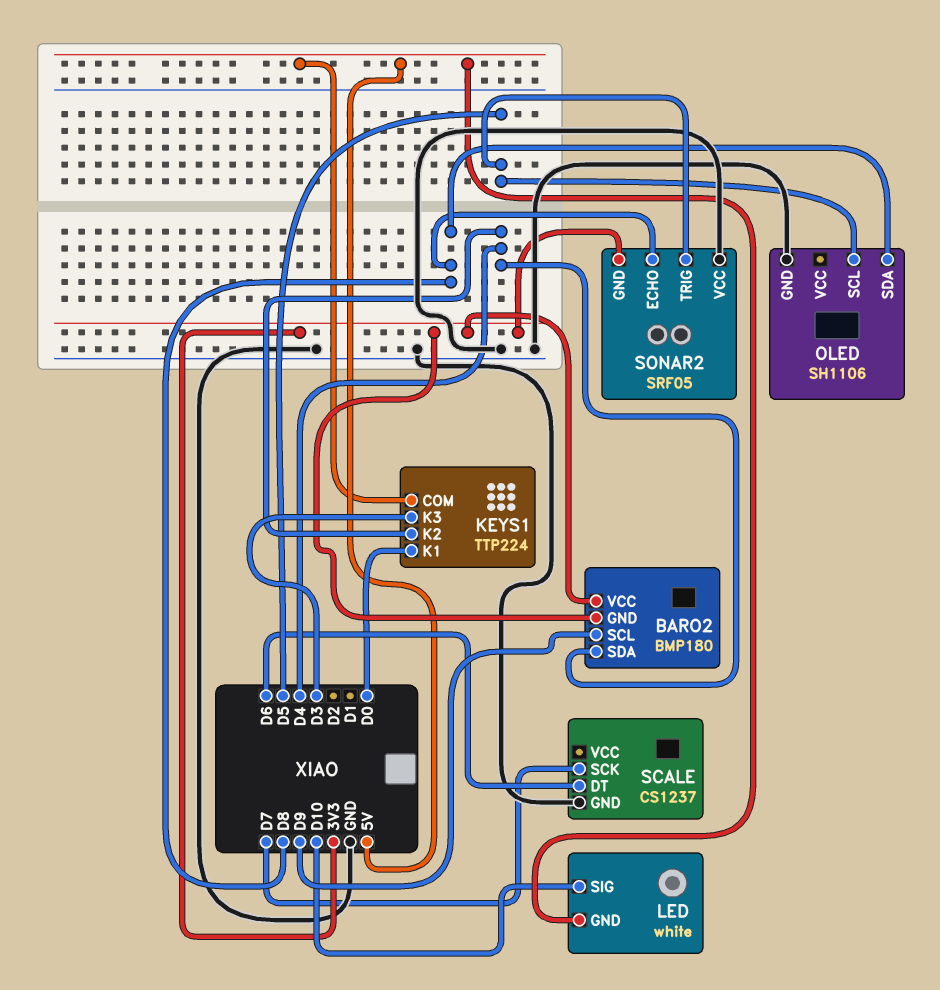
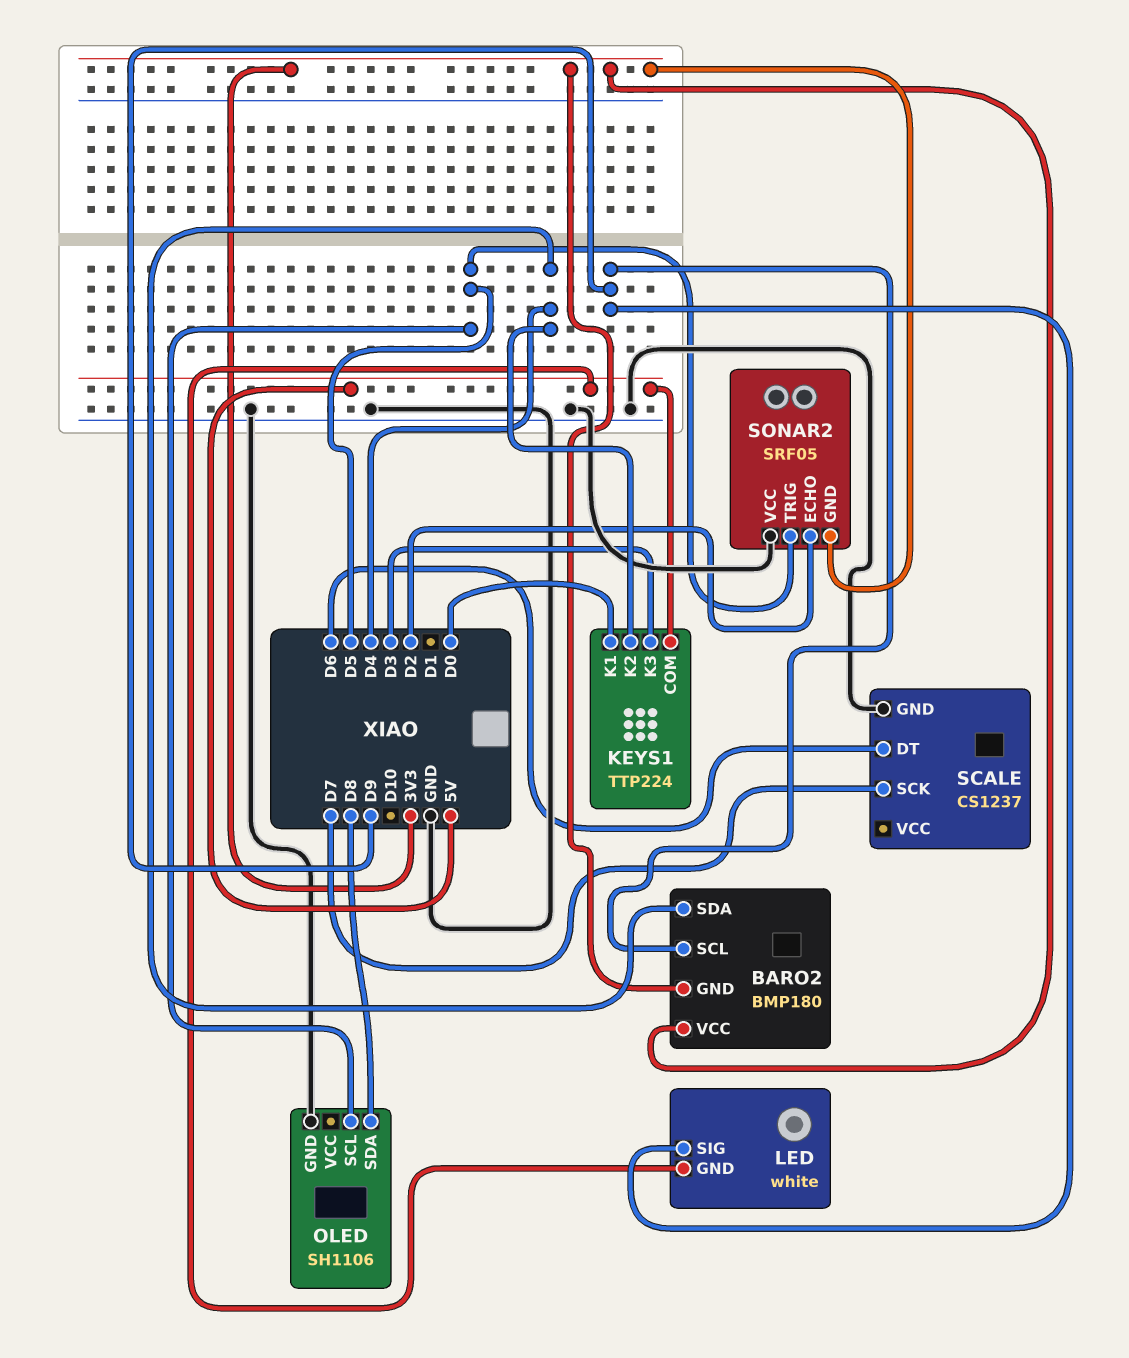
LED pin SIG: D10 -> D9
SONAR2 pin ECHO: D8 -> D2

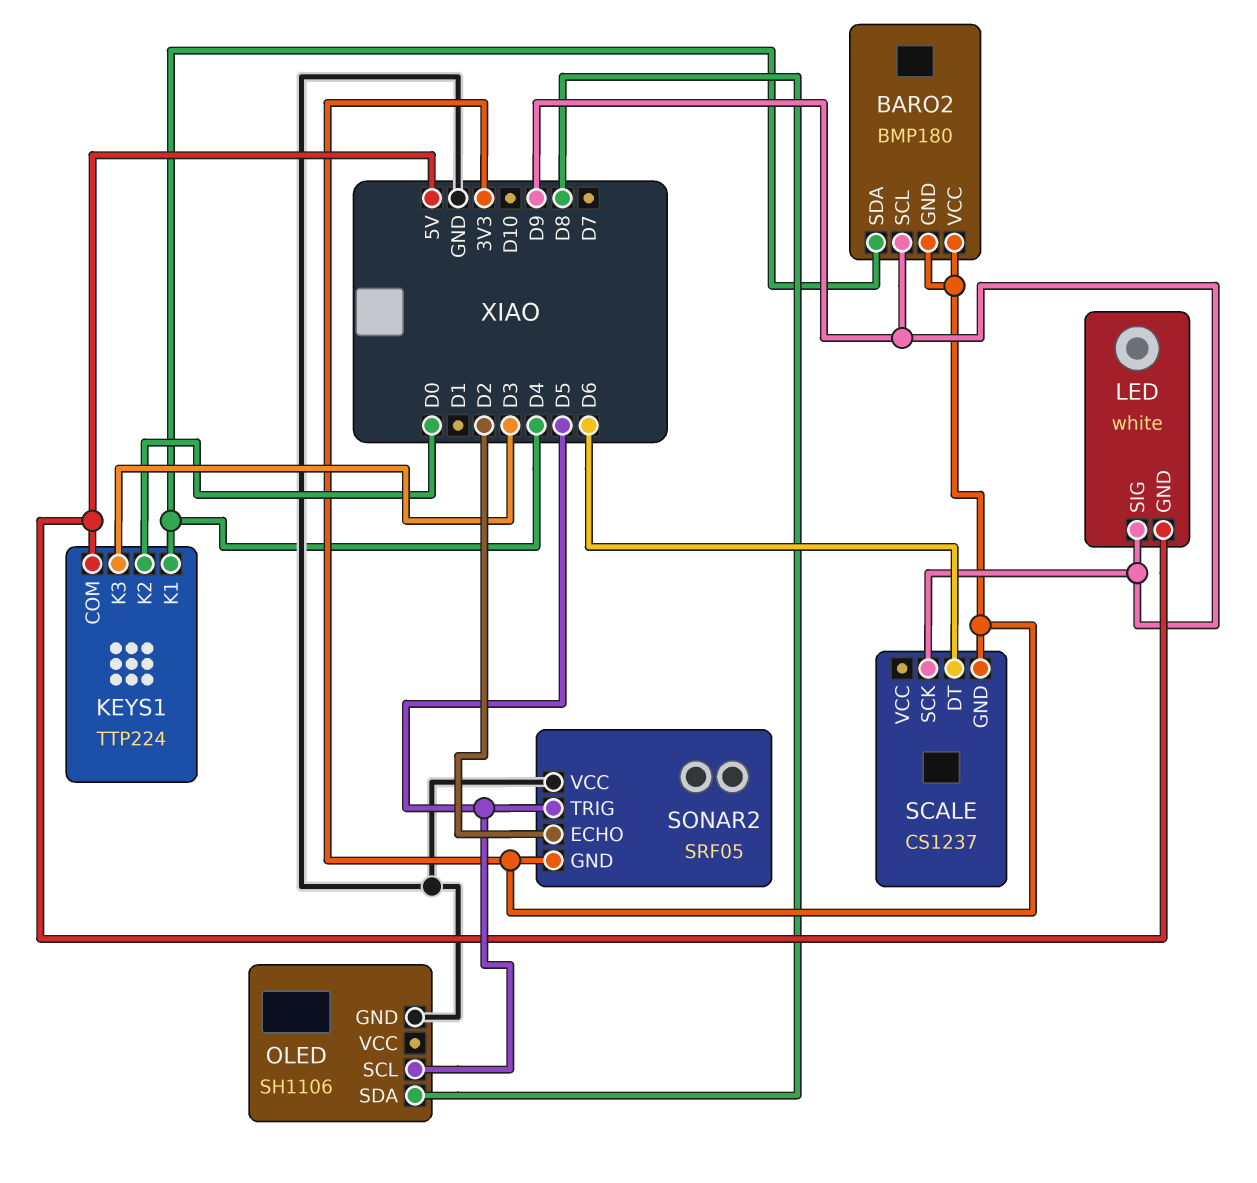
KEYS1 pin K1: D0 -> D4
KEYS1 pin K2: D4 -> D0
SCALE pin GND: GND -> 3V3
SCALE pin SCK: D7 -> D9

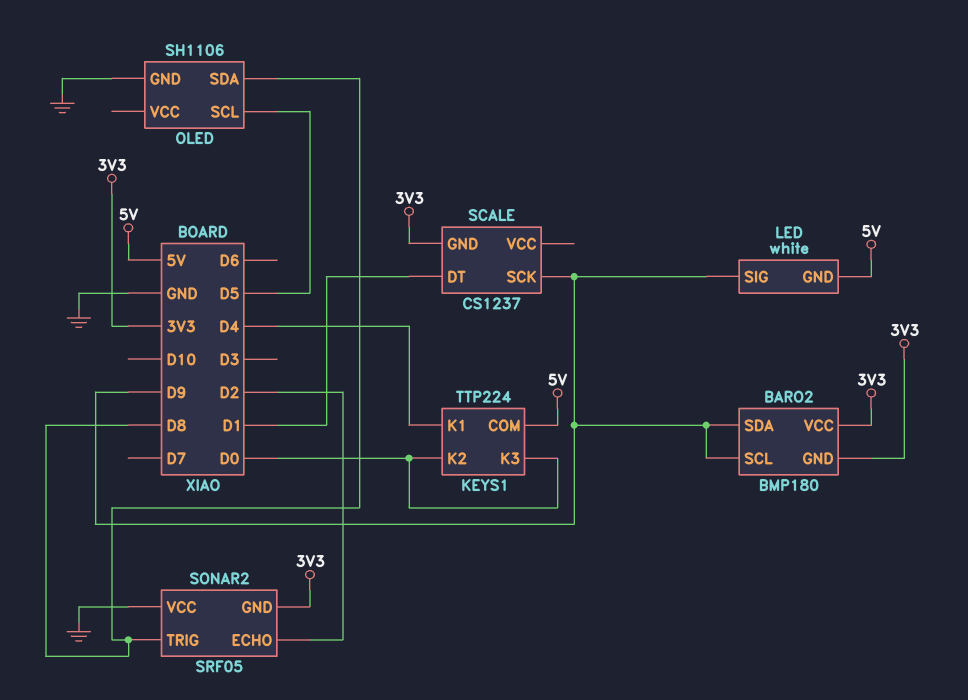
BARO2 pin SDA: D4 -> D9
KEYS1 pin K3: D3 -> D0
SCALE pin DT: D6 -> D1
SONAR2 pin TRIG: D5 -> D8

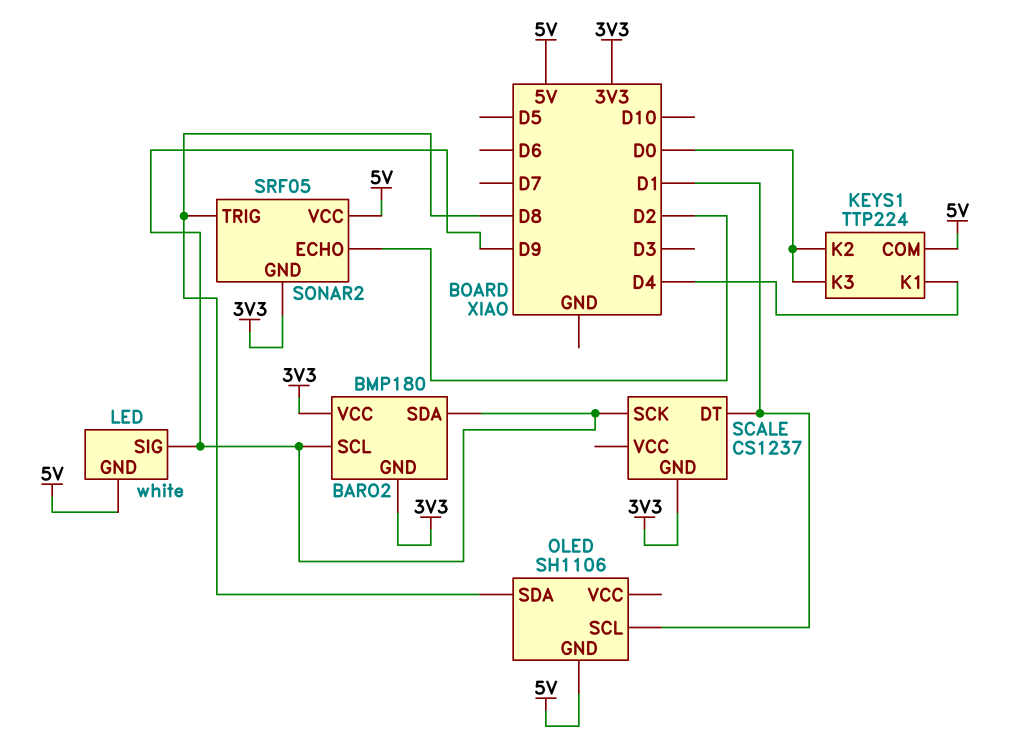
OLED pin GND: GND -> 5V
OLED pin SCL: D5 -> D1
SONAR2 pin VCC: GND -> 5V

